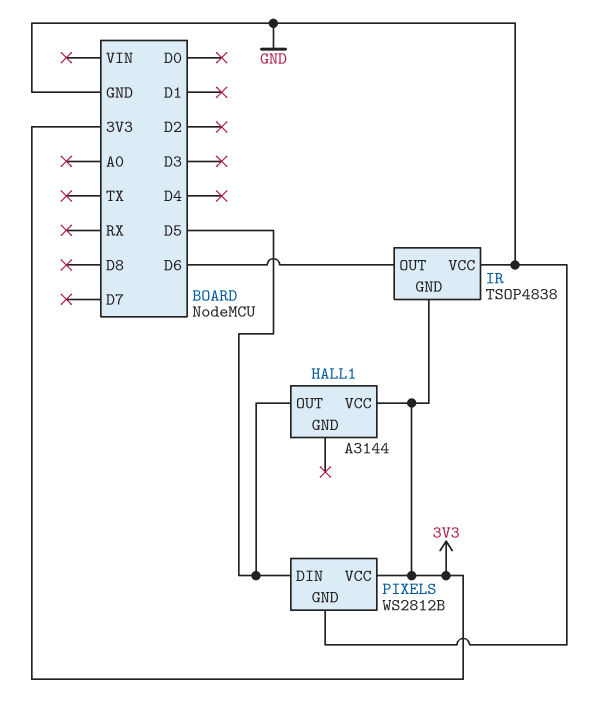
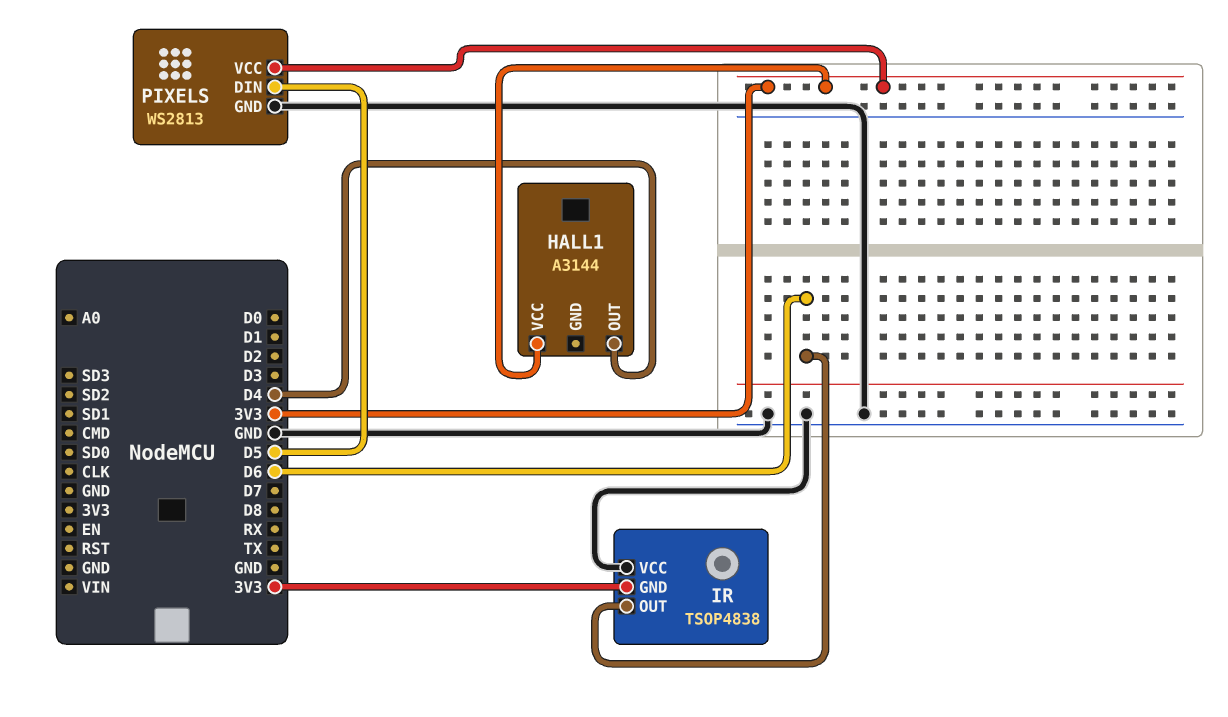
HALL1 pin OUT: D5 -> D4
PIXELS: WS2812B -> WS2813

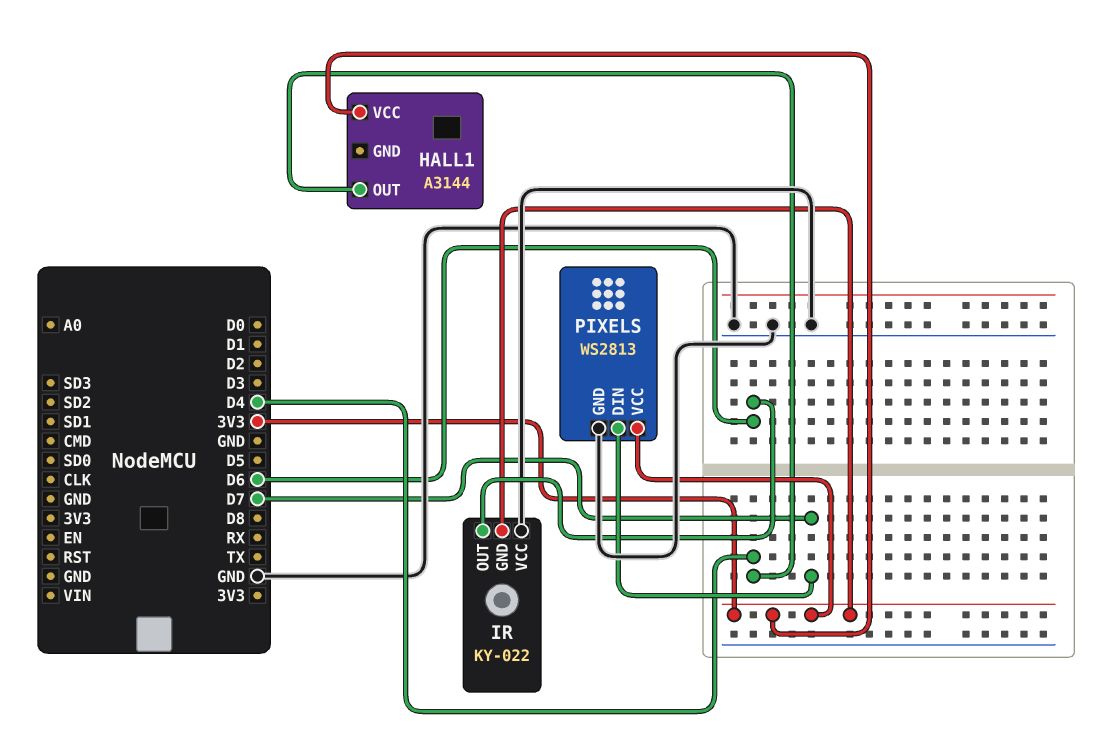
IR: TSOP4838 -> KY-022
PIXELS pin DIN: D5 -> D7

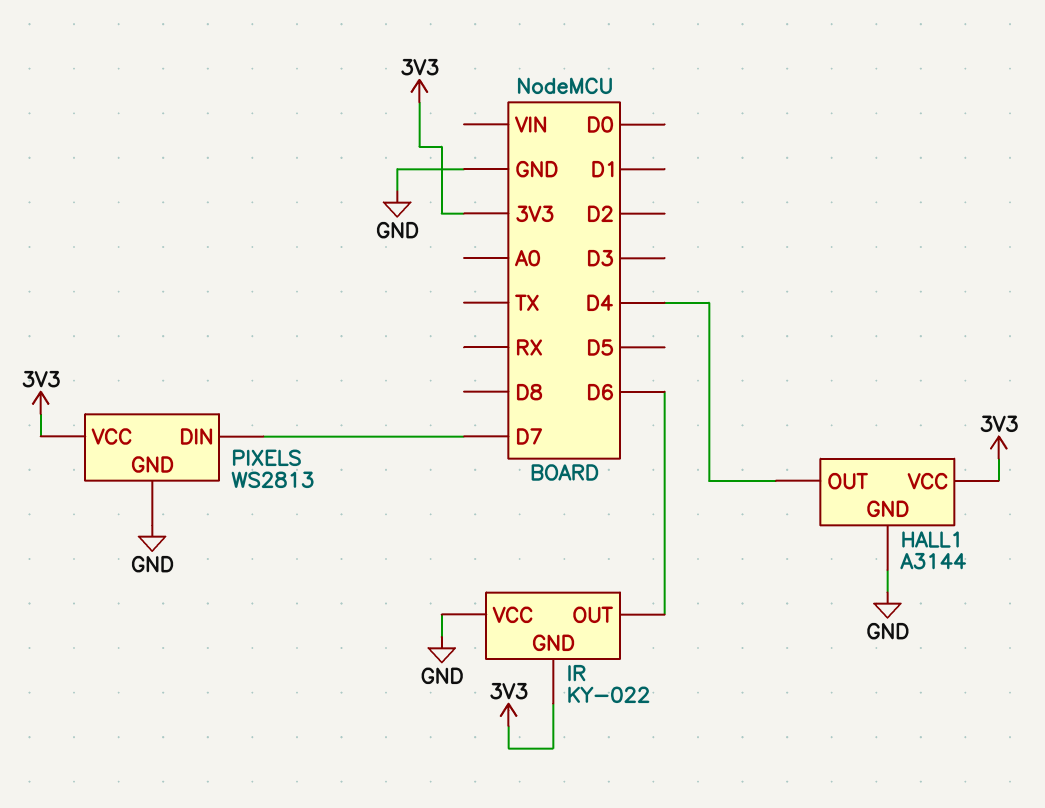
HALL1 pin GND: none -> GND

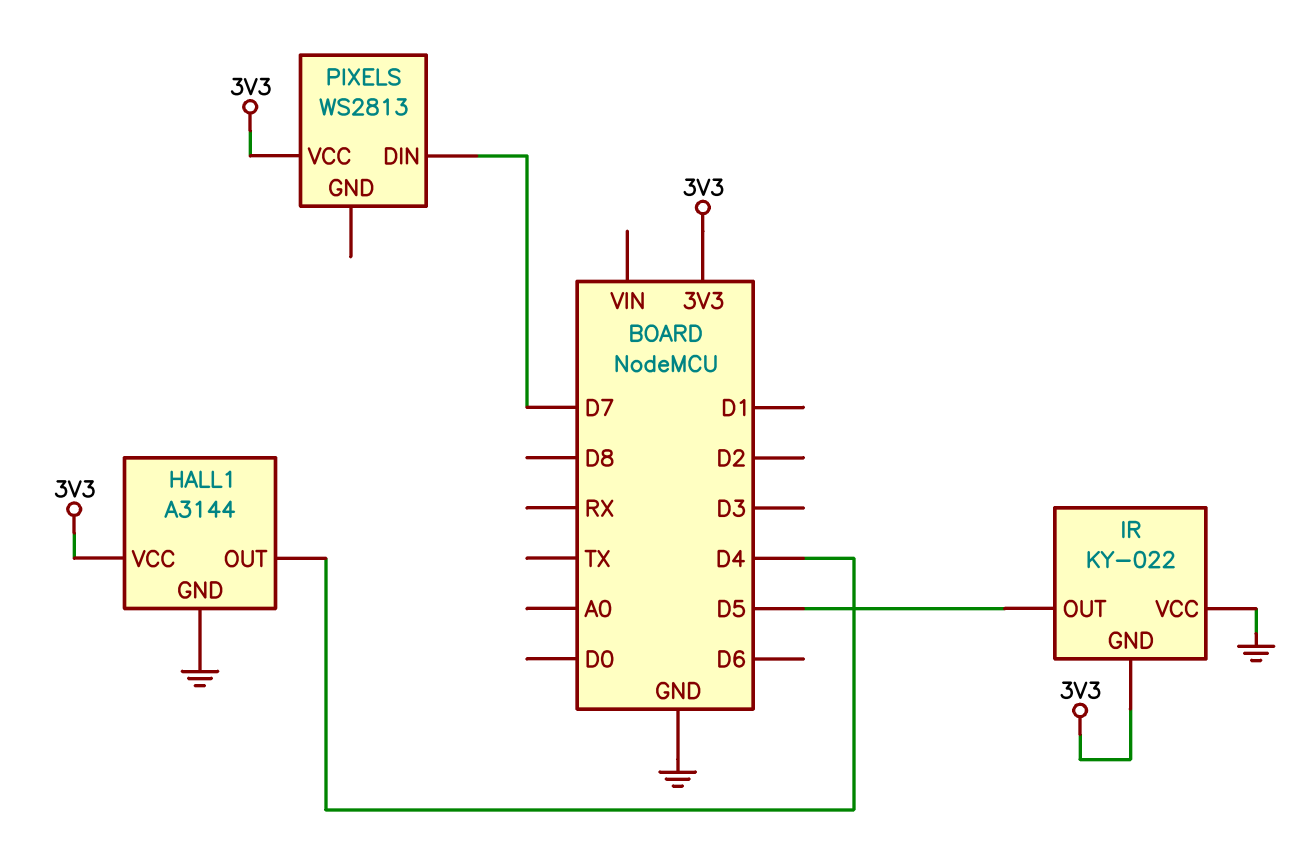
IR pin OUT: D6 -> D5
PIXELS pin GND: GND -> none

